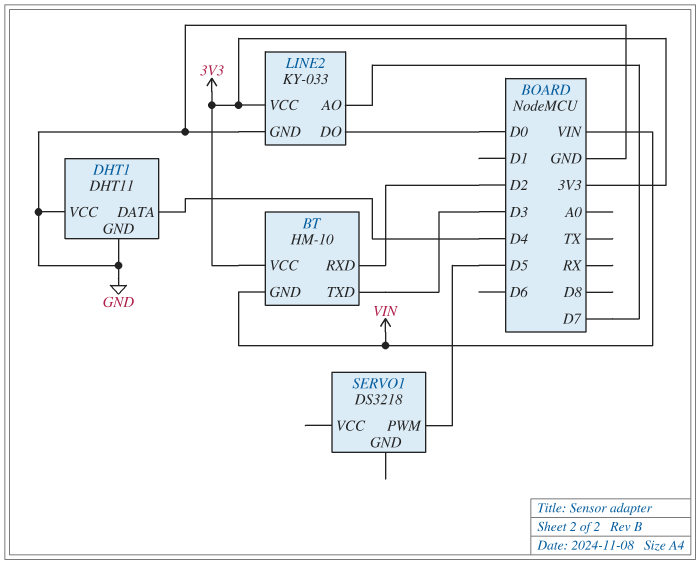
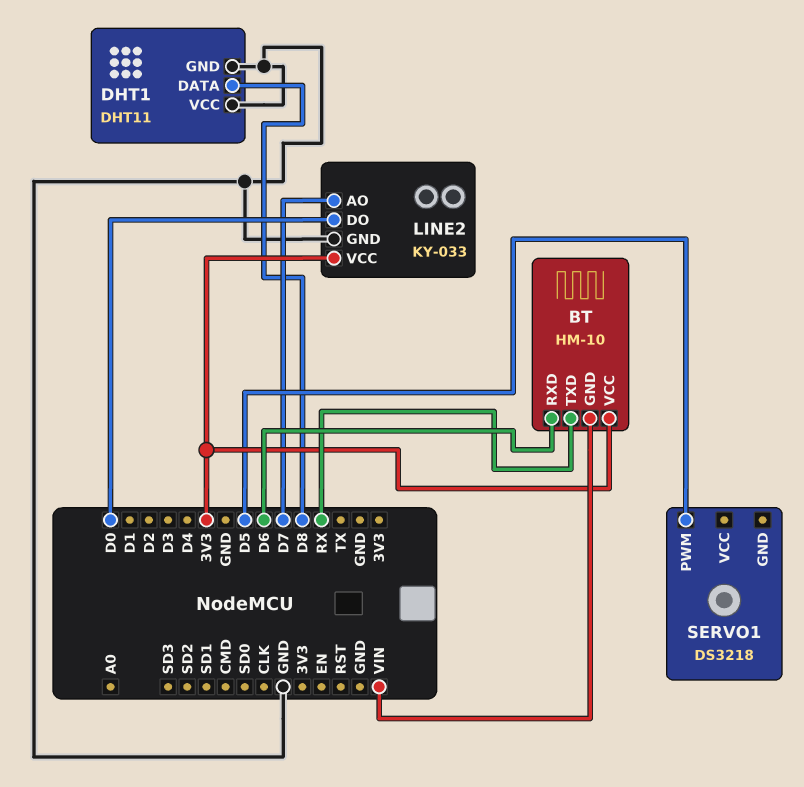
BT pin RXD: D2 -> D6
BT pin TXD: D3 -> RX
DHT1 pin DATA: D4 -> D8

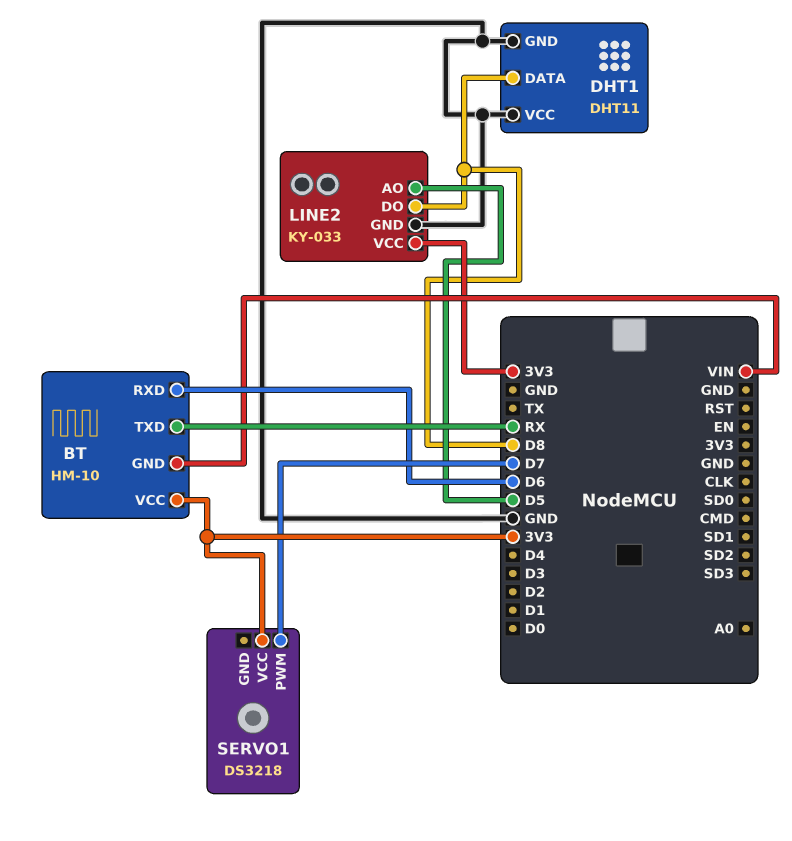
LINE2 pin AO: D7 -> D5
LINE2 pin DO: D0 -> D8
SERVO1 pin PWM: D5 -> D7
SERVO1 pin VCC: none -> 3V3

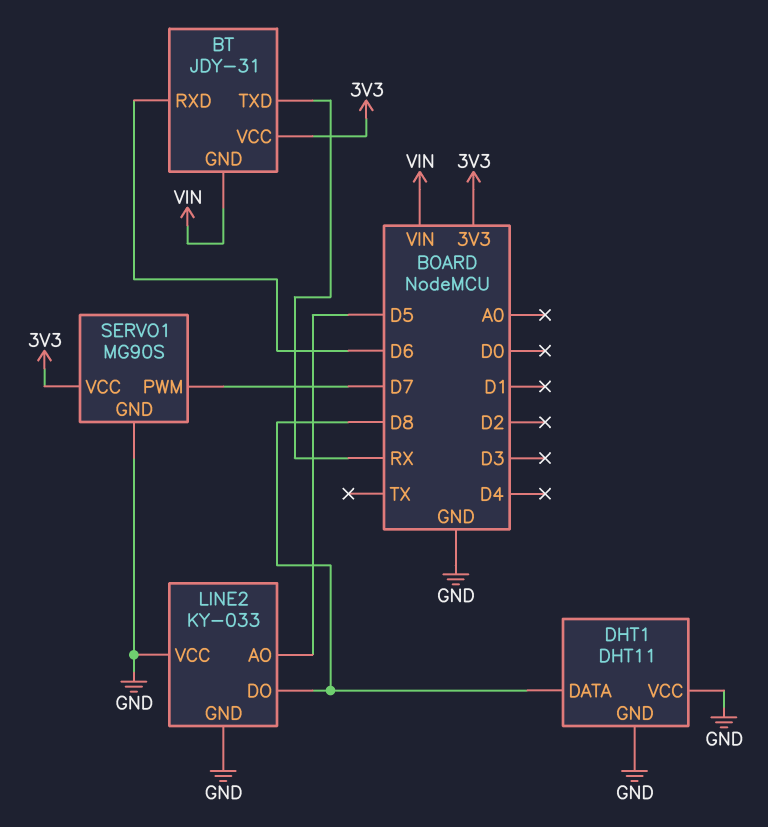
BT: HM-10 -> JDY-31
LINE2 pin VCC: 3V3 -> GND
SERVO1: DS3218 -> MG90S
SERVO1 pin GND: none -> GND

